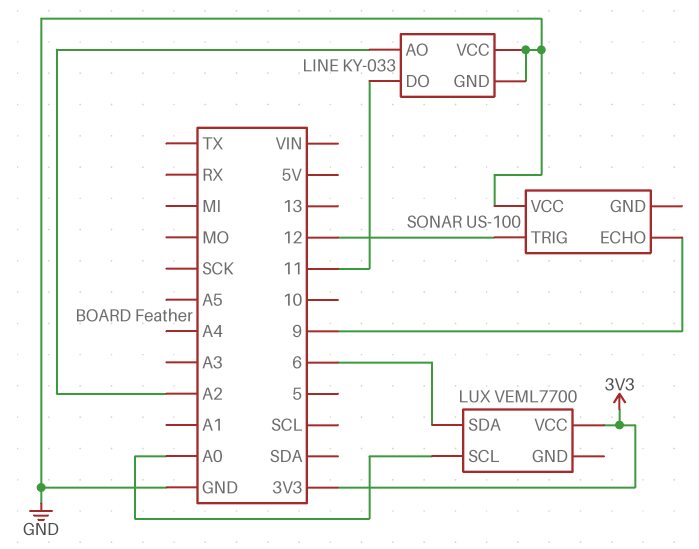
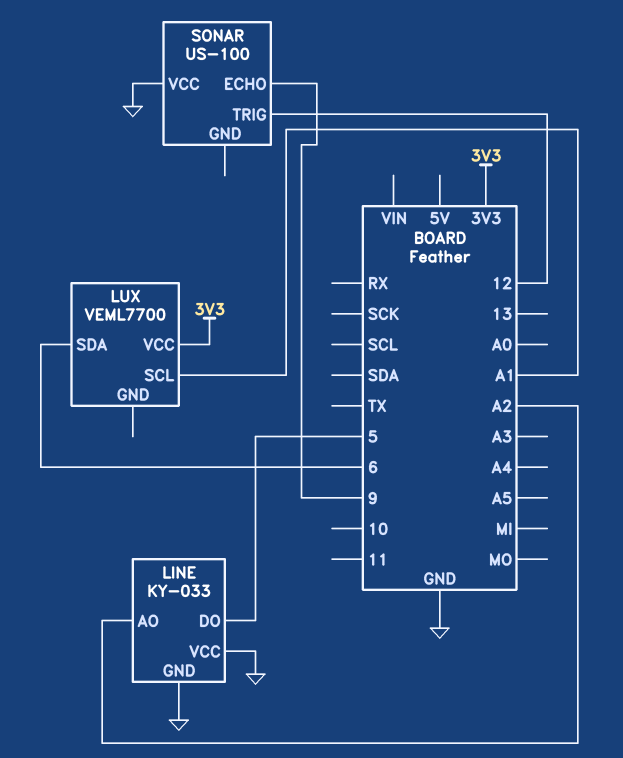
LINE pin DO: 11 -> 5
LUX pin SCL: A0 -> A1

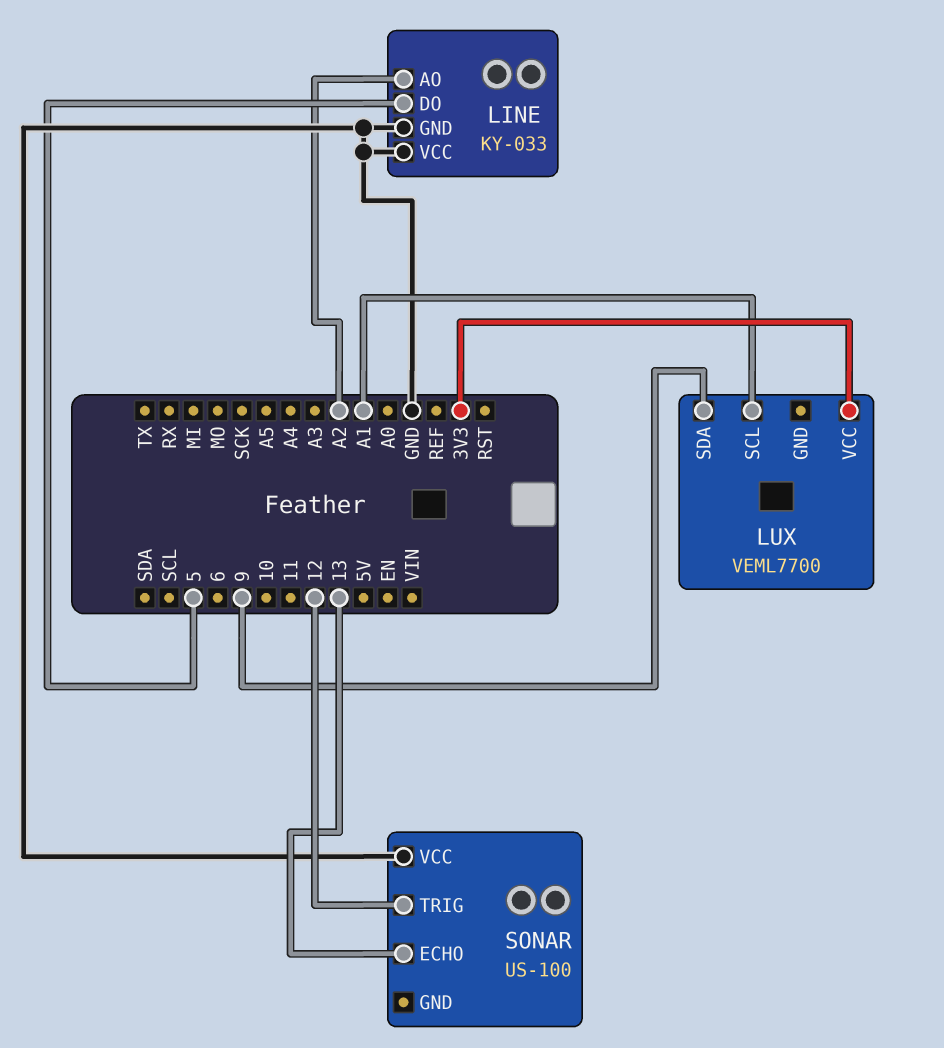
LUX pin SDA: 6 -> 9
SONAR pin ECHO: 9 -> 13

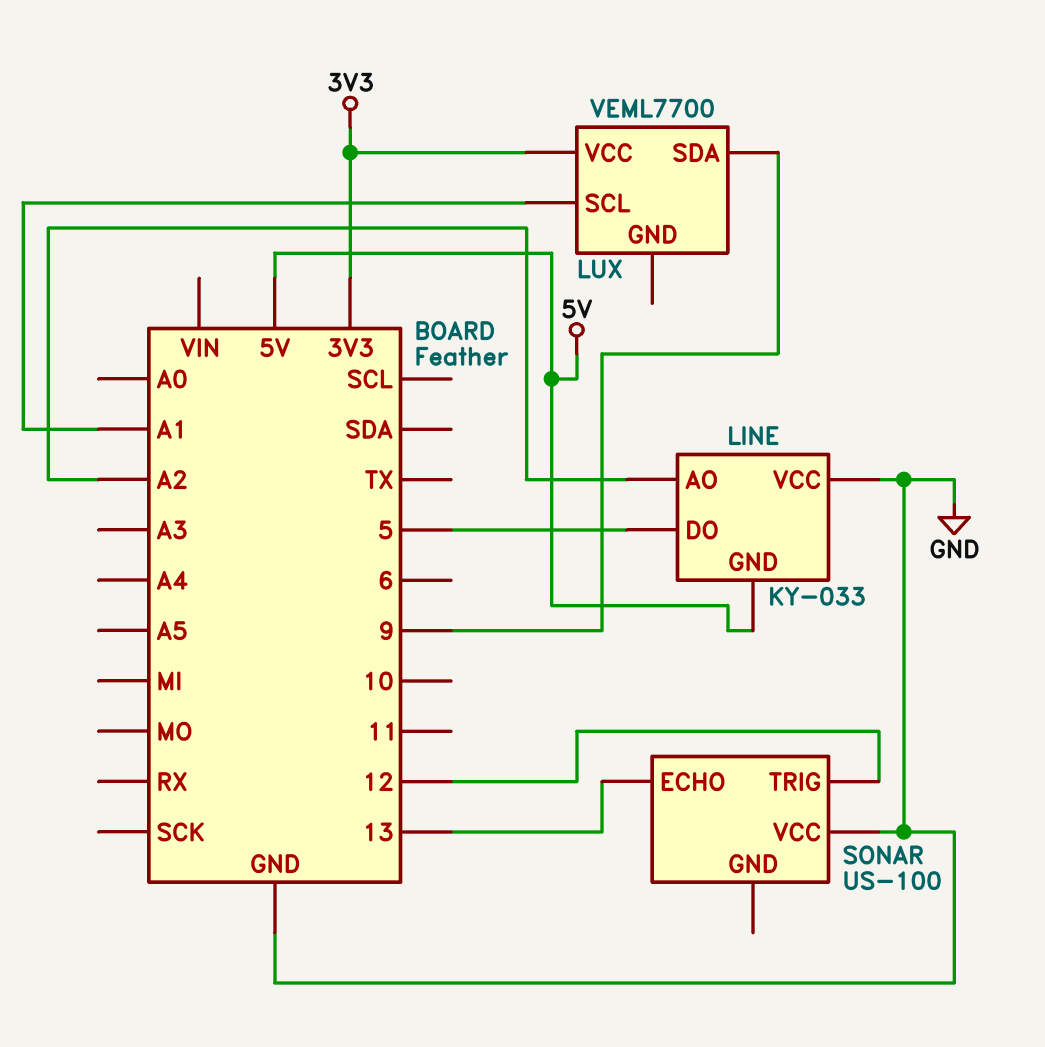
LINE pin GND: GND -> 5V

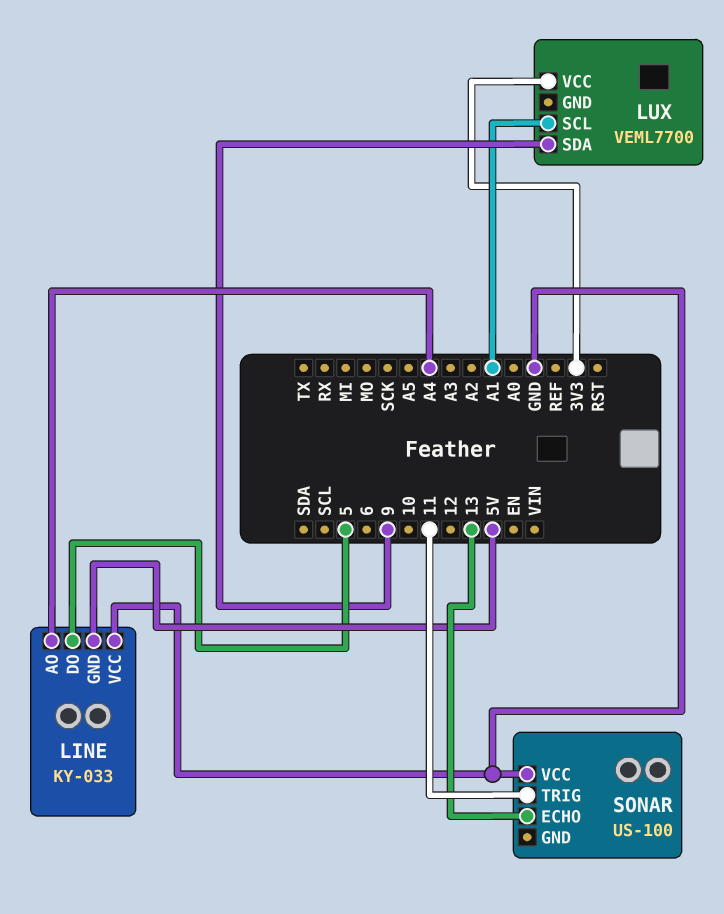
LINE pin AO: A2 -> A4
SONAR pin TRIG: 12 -> 11

